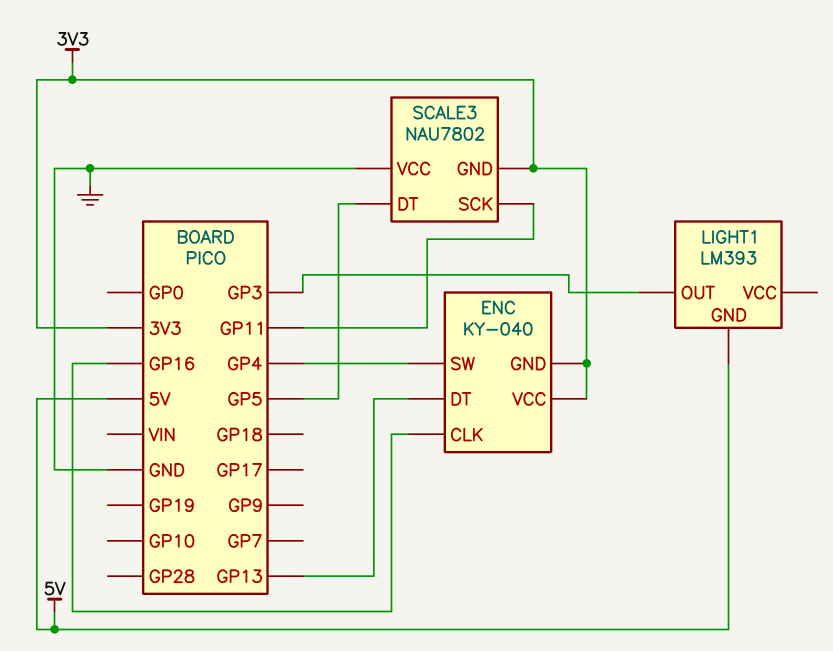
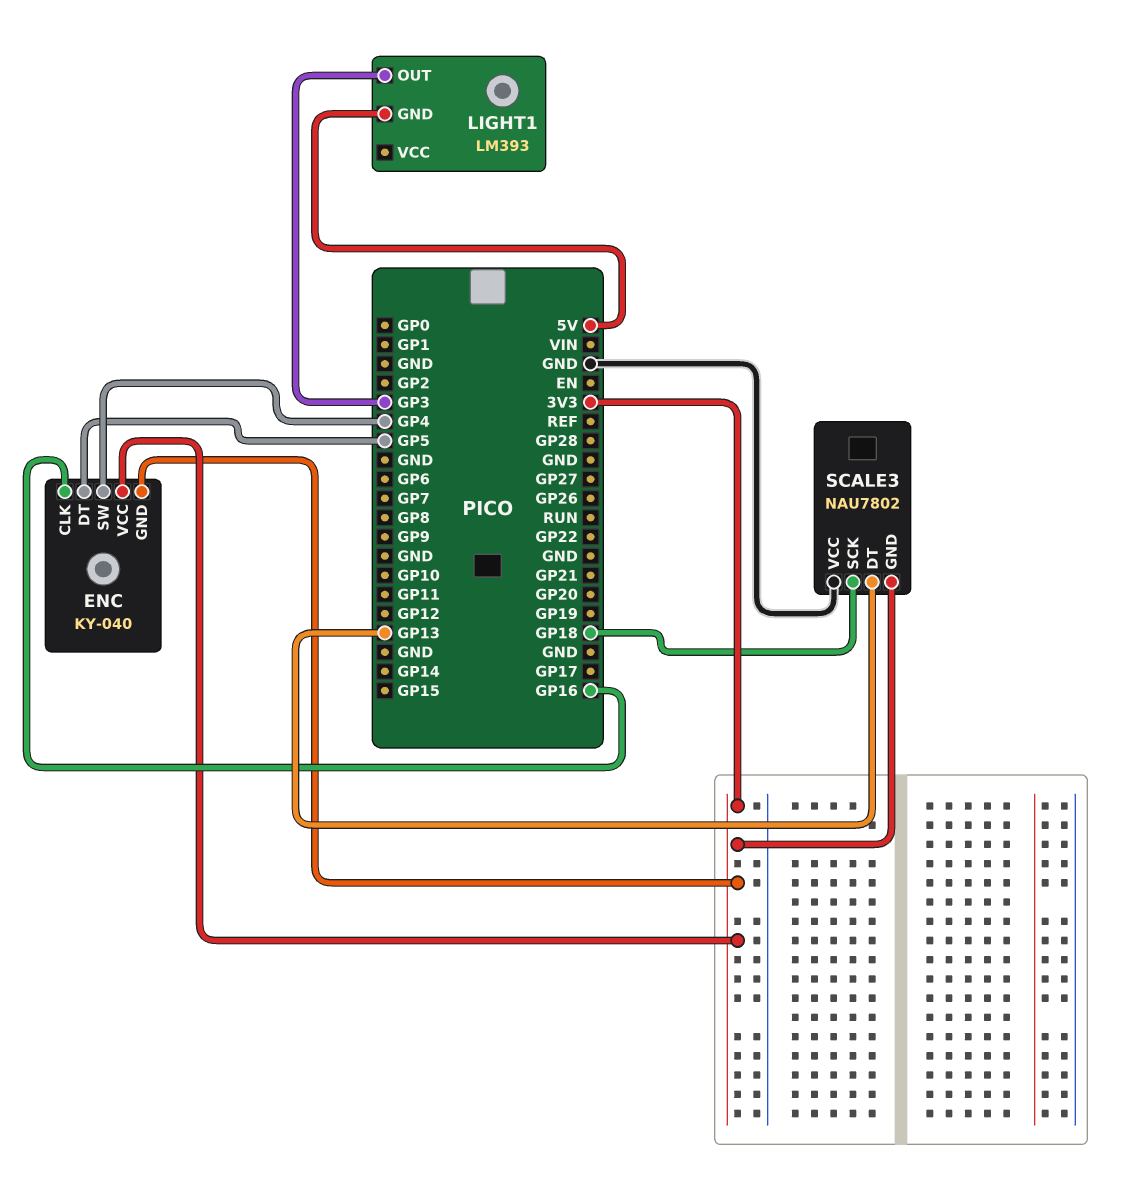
ENC pin DT: GP13 -> GP5
SCALE3 pin DT: GP5 -> GP13
SCALE3 pin SCK: GP11 -> GP18

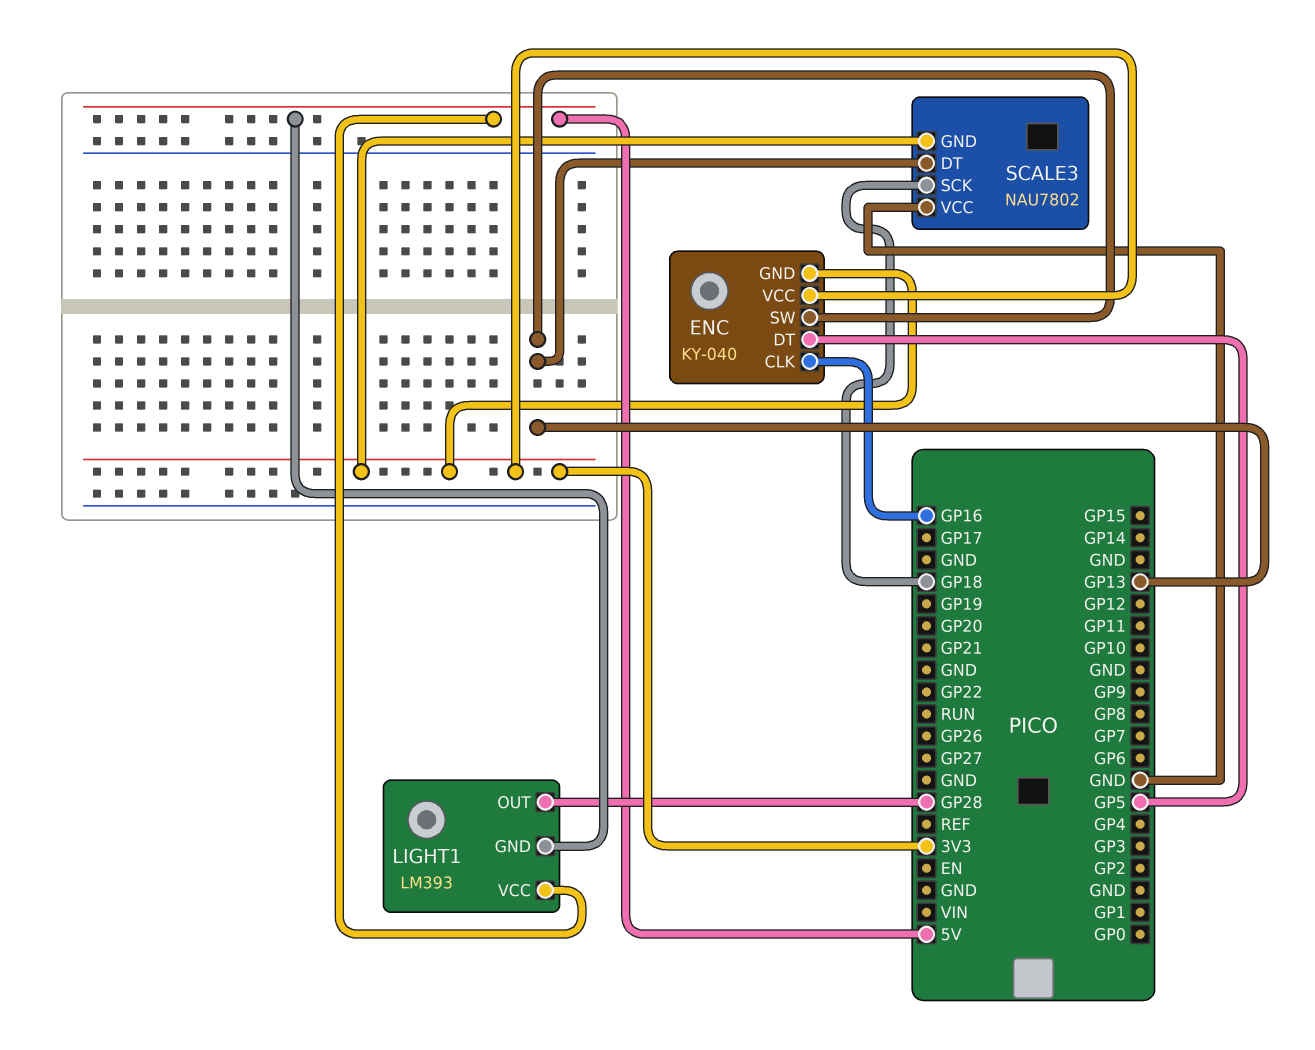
ENC pin SW: GP4 -> GP13
LIGHT1 pin OUT: GP3 -> GP28
LIGHT1 pin VCC: none -> 5V

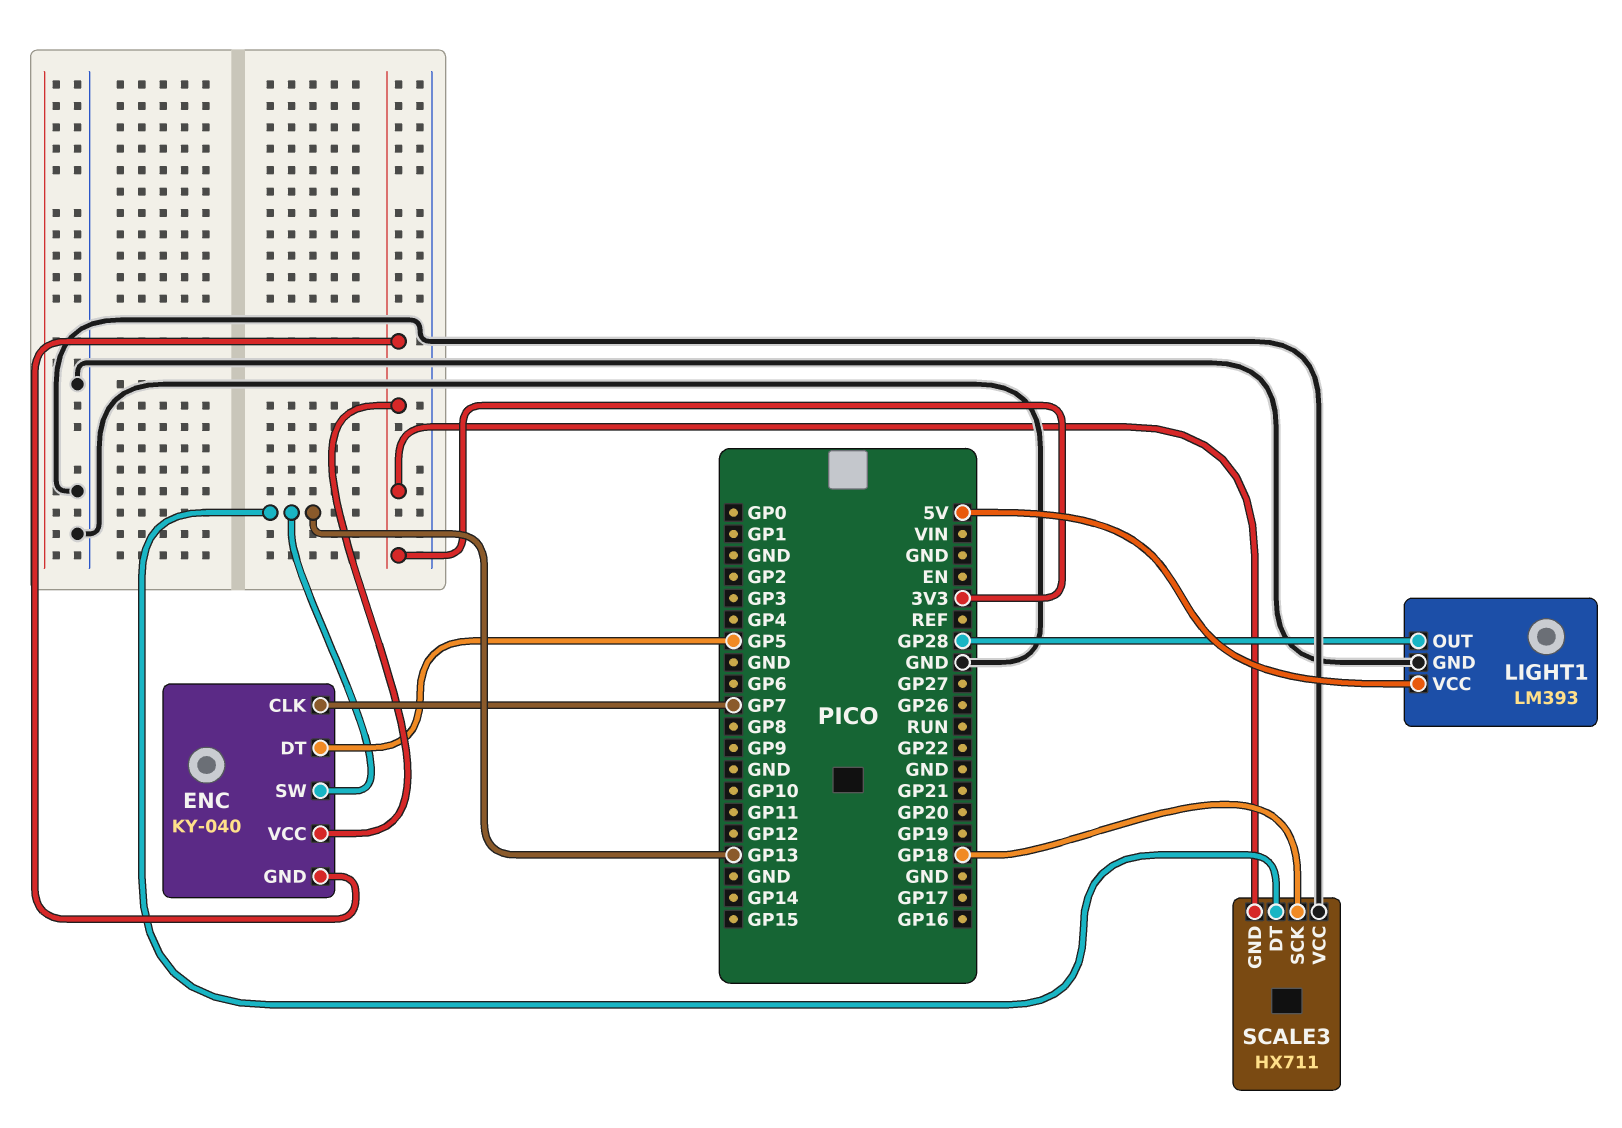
ENC pin CLK: GP16 -> GP7
LIGHT1 pin GND: 5V -> GND
SCALE3: NAU7802 -> HX711

